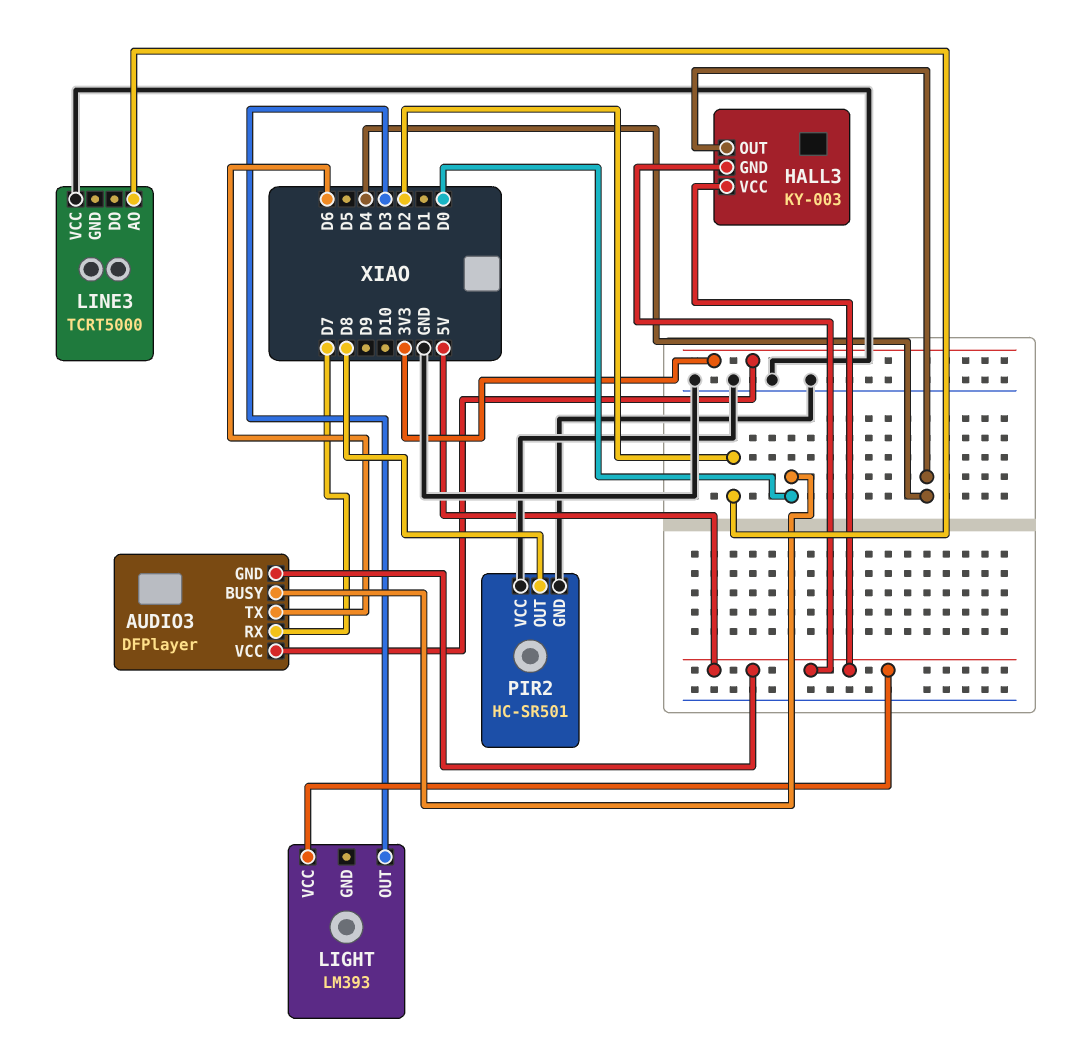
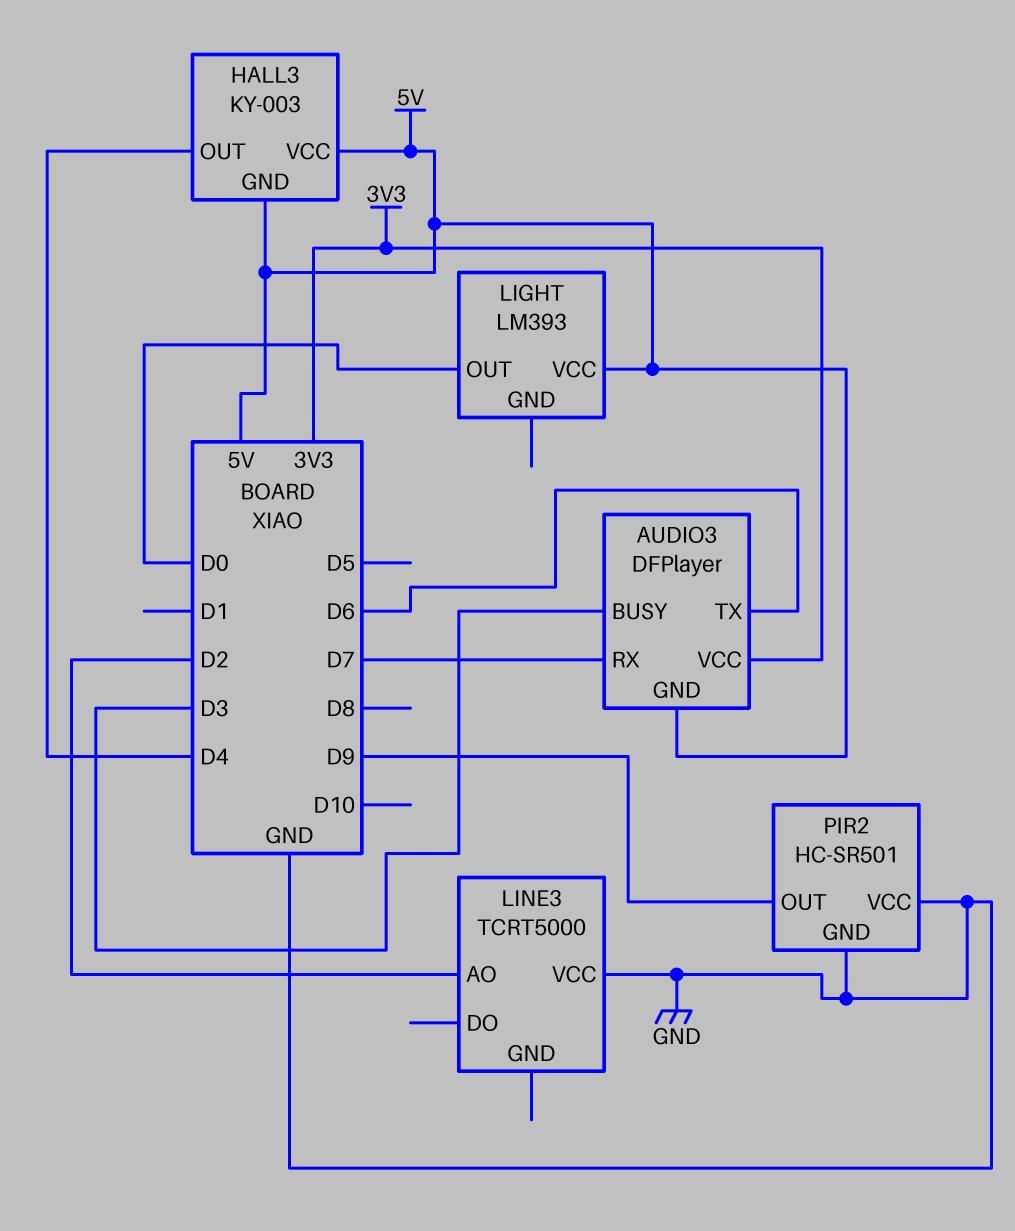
AUDIO3 pin BUSY: D0 -> D3
LIGHT pin OUT: D3 -> D0
PIR2 pin OUT: D8 -> D9

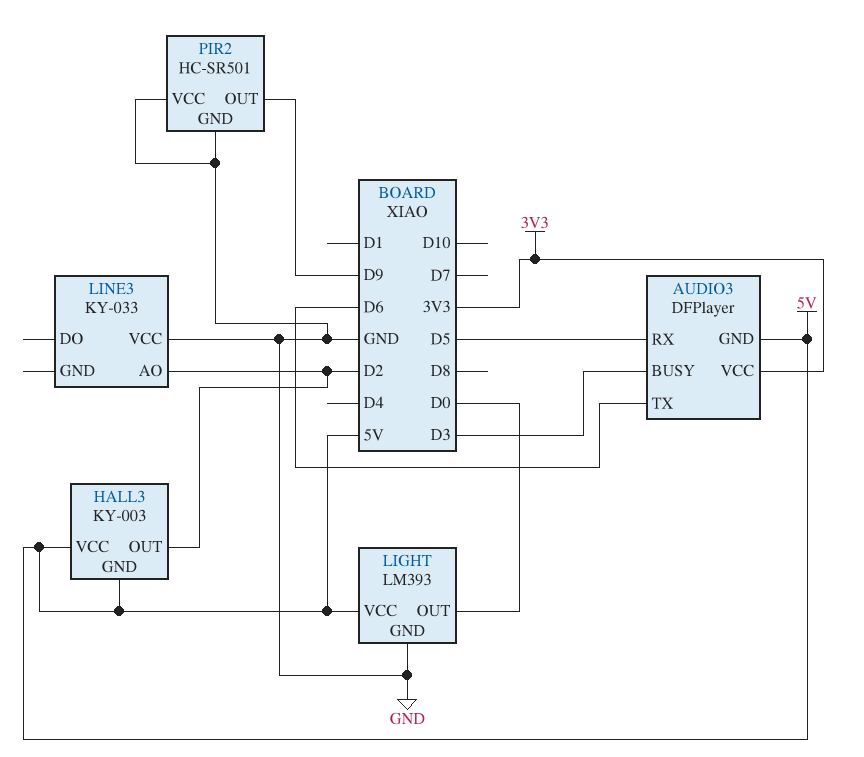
AUDIO3 pin RX: D7 -> D5
HALL3 pin OUT: D4 -> D2
LIGHT pin GND: none -> GND
LINE3: TCRT5000 -> KY-033

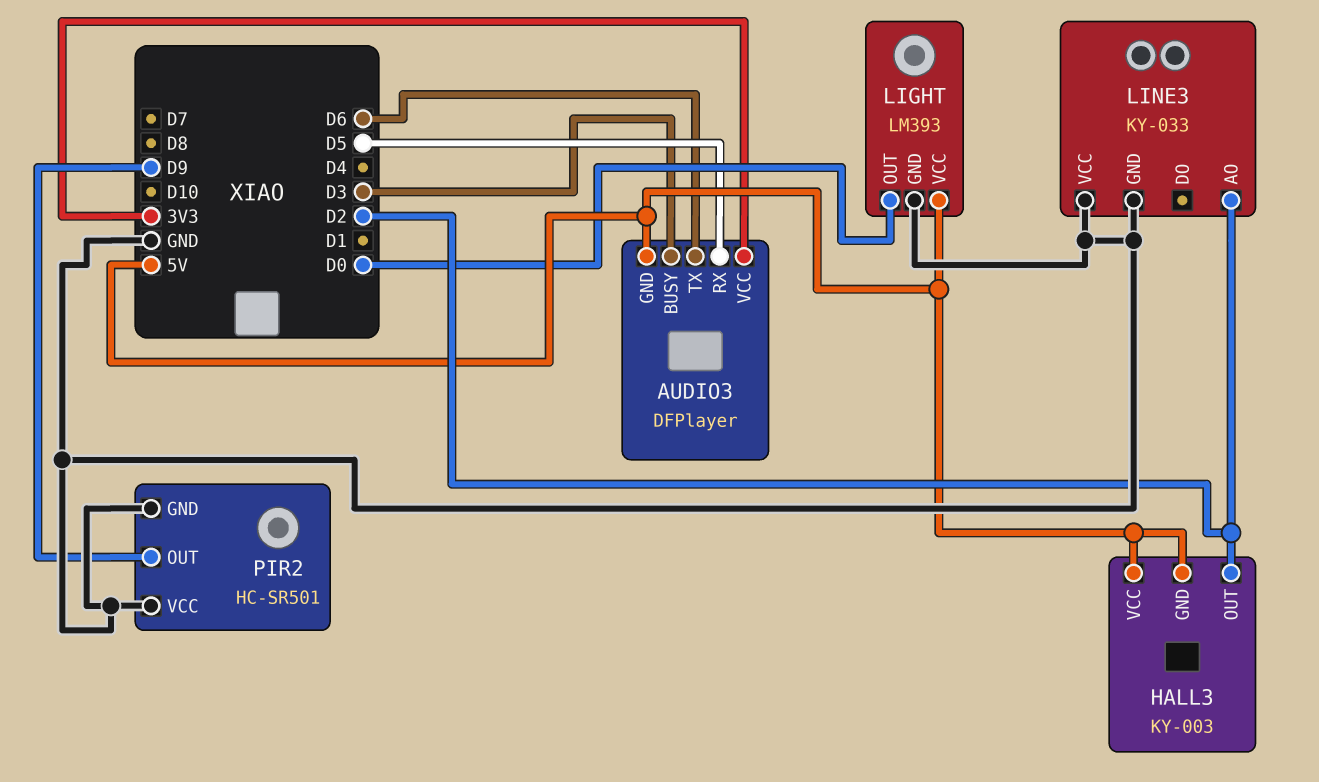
LINE3 pin GND: none -> GND

